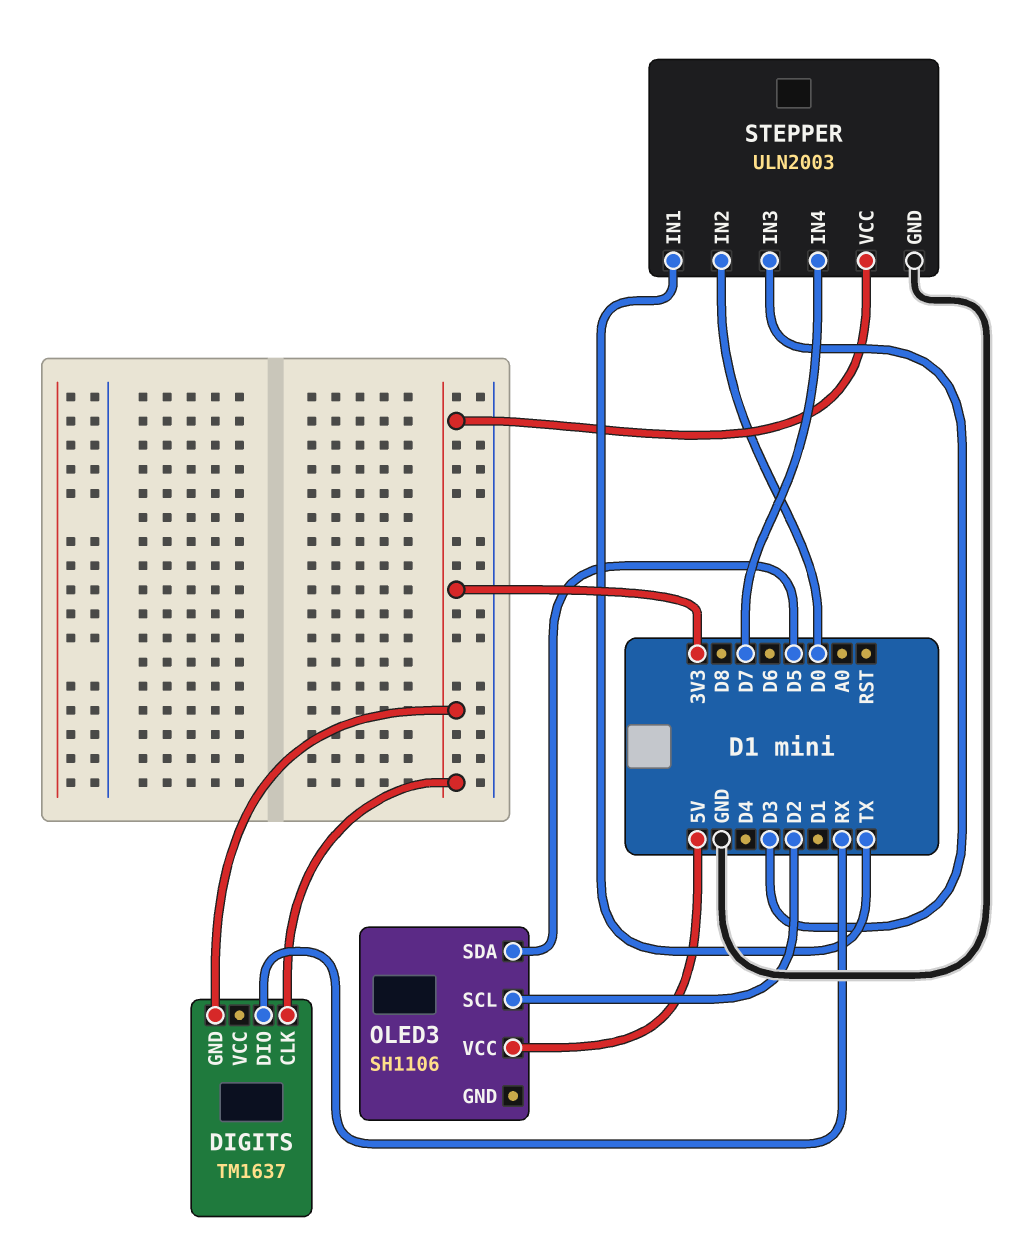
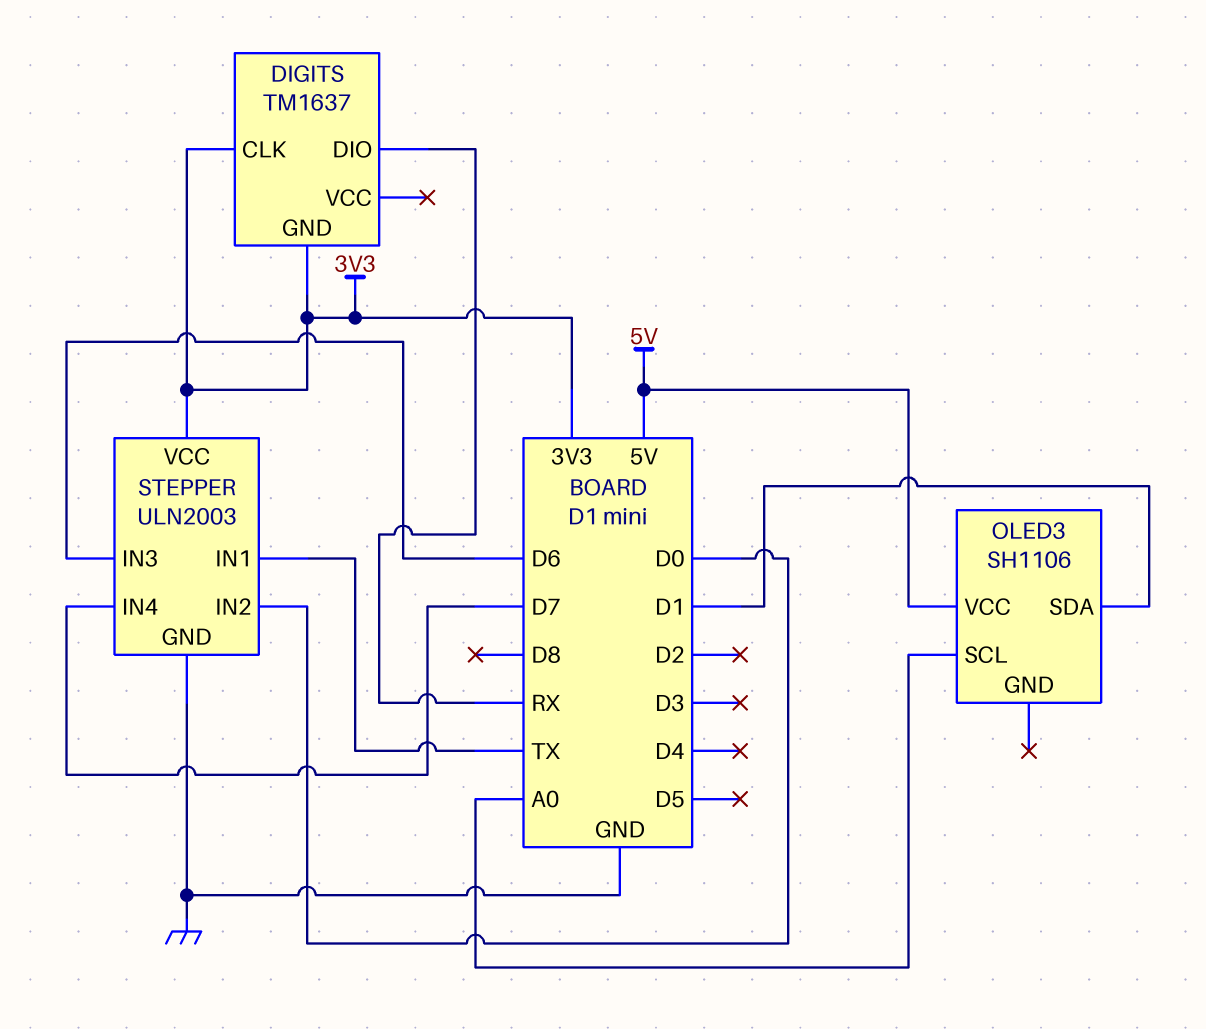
OLED3 pin SCL: D2 -> A0
OLED3 pin SDA: D5 -> D1
STEPPER pin IN3: D3 -> D6

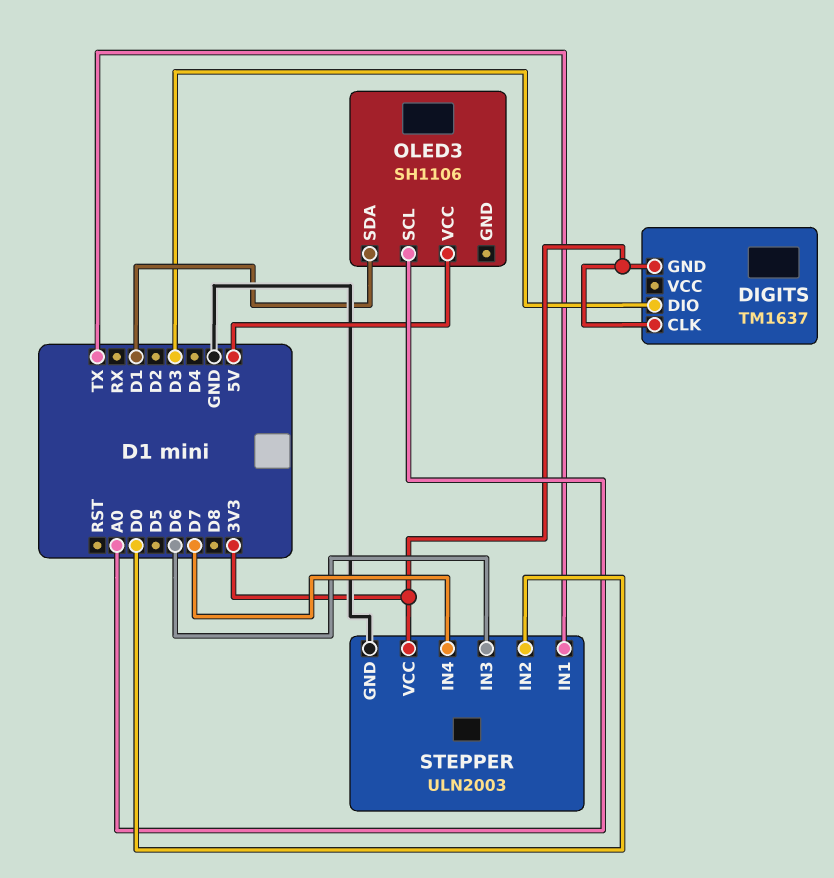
DIGITS pin DIO: RX -> D3

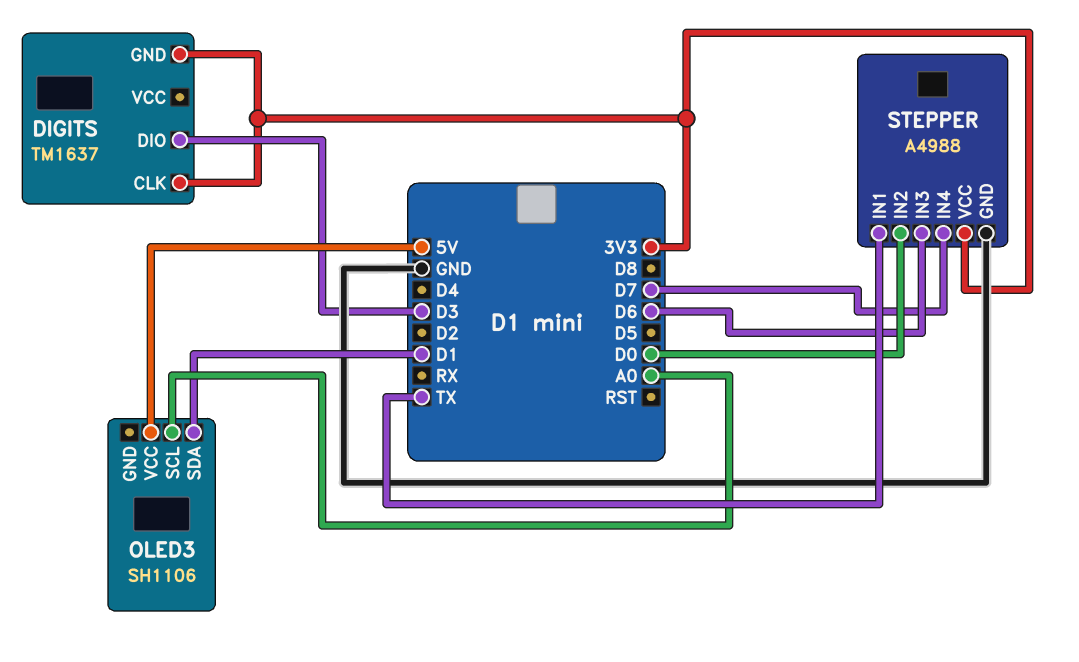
STEPPER: ULN2003 -> A4988

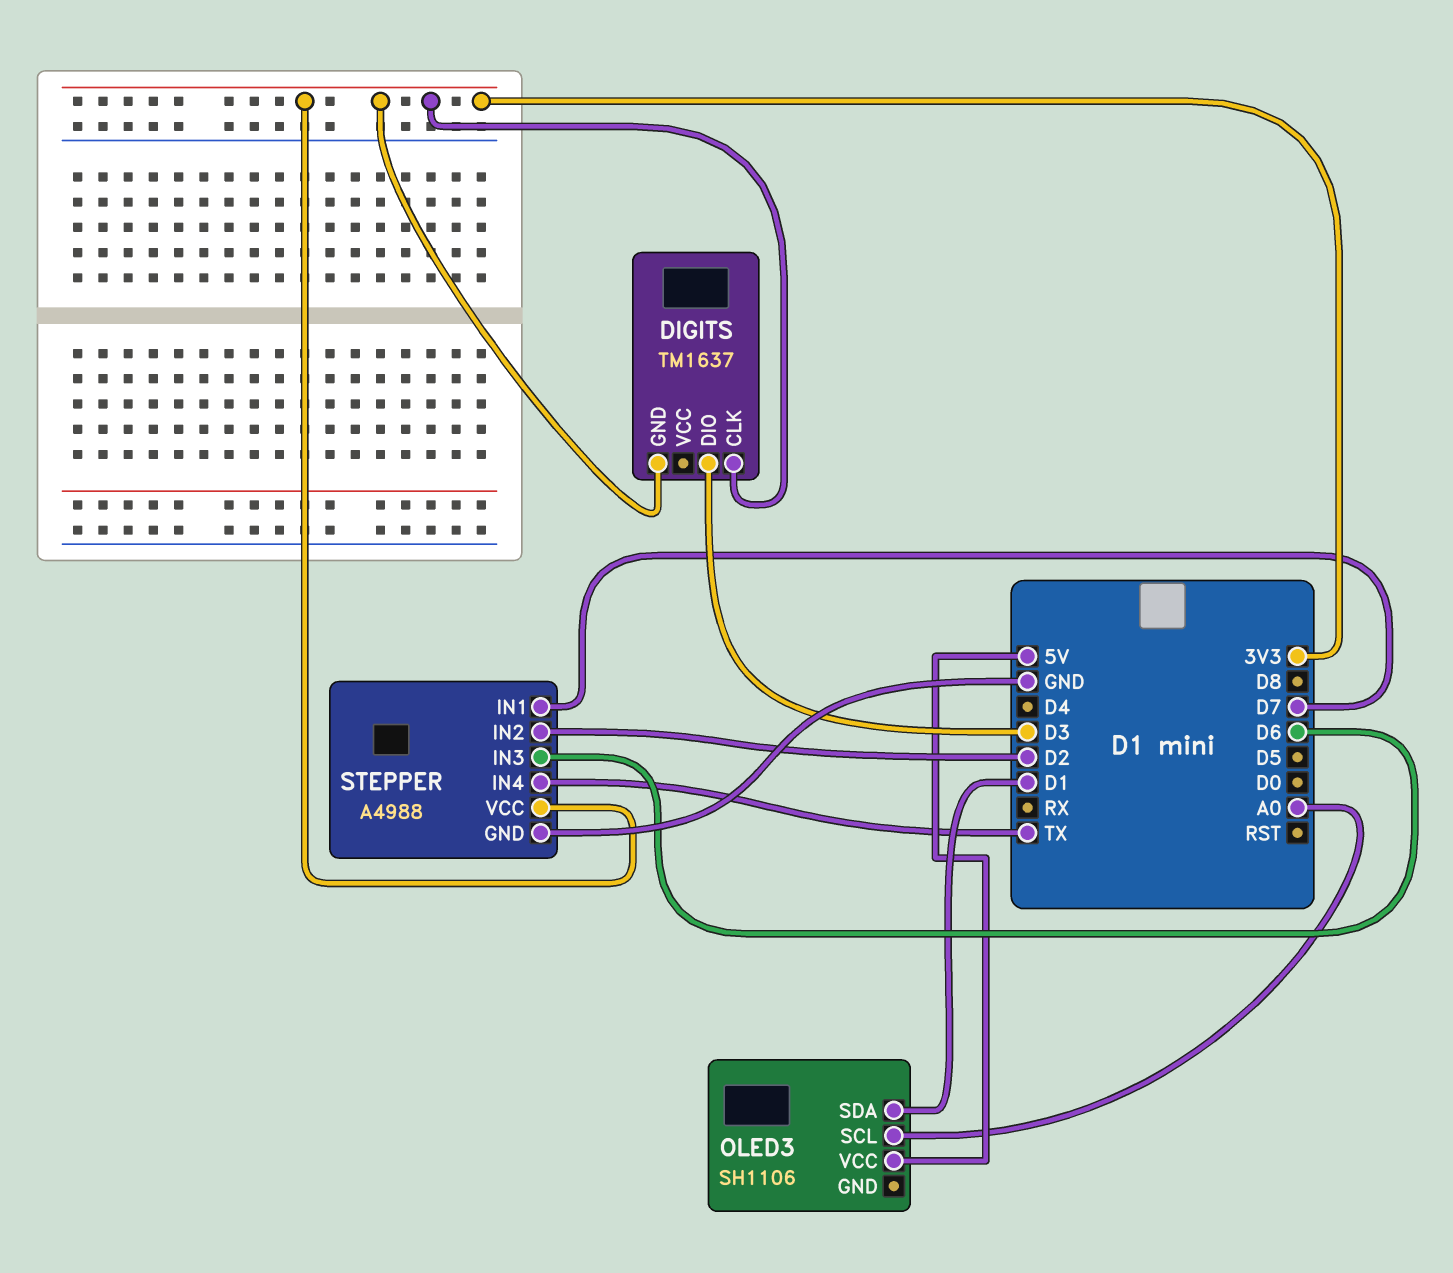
STEPPER pin IN1: TX -> D7
STEPPER pin IN2: D0 -> D2
STEPPER pin IN4: D7 -> TX

